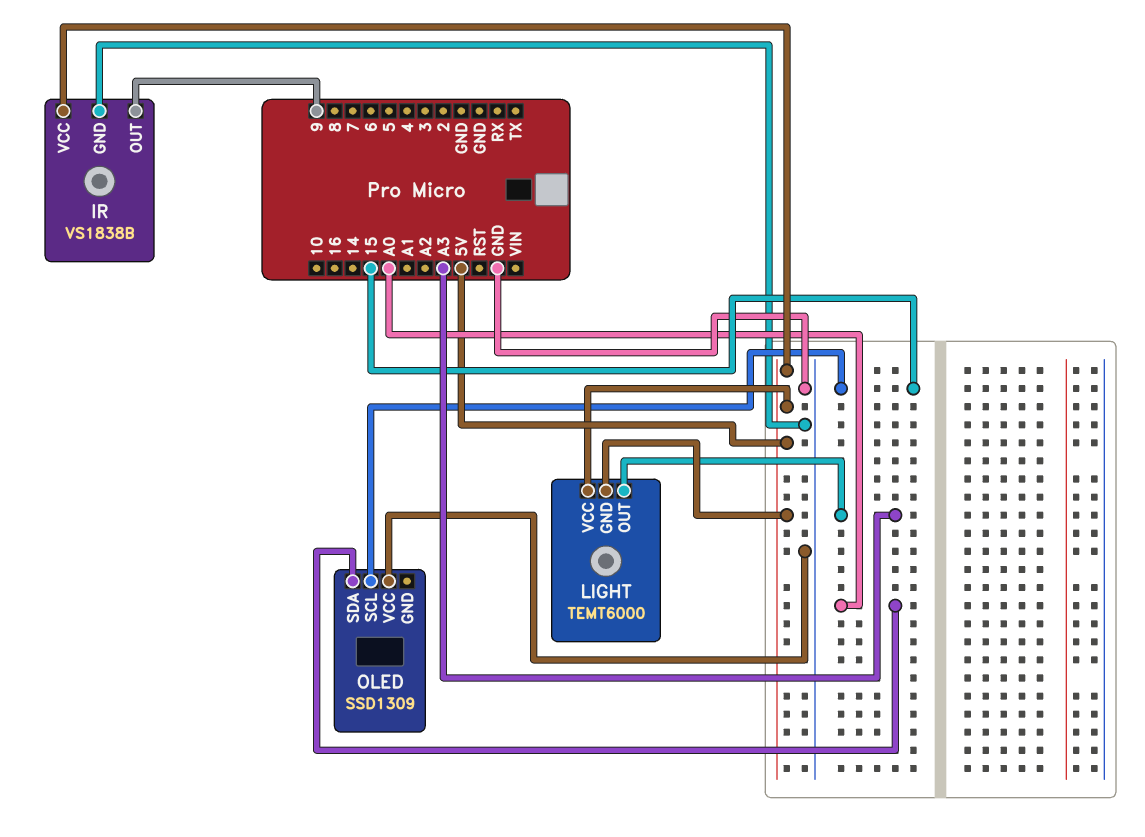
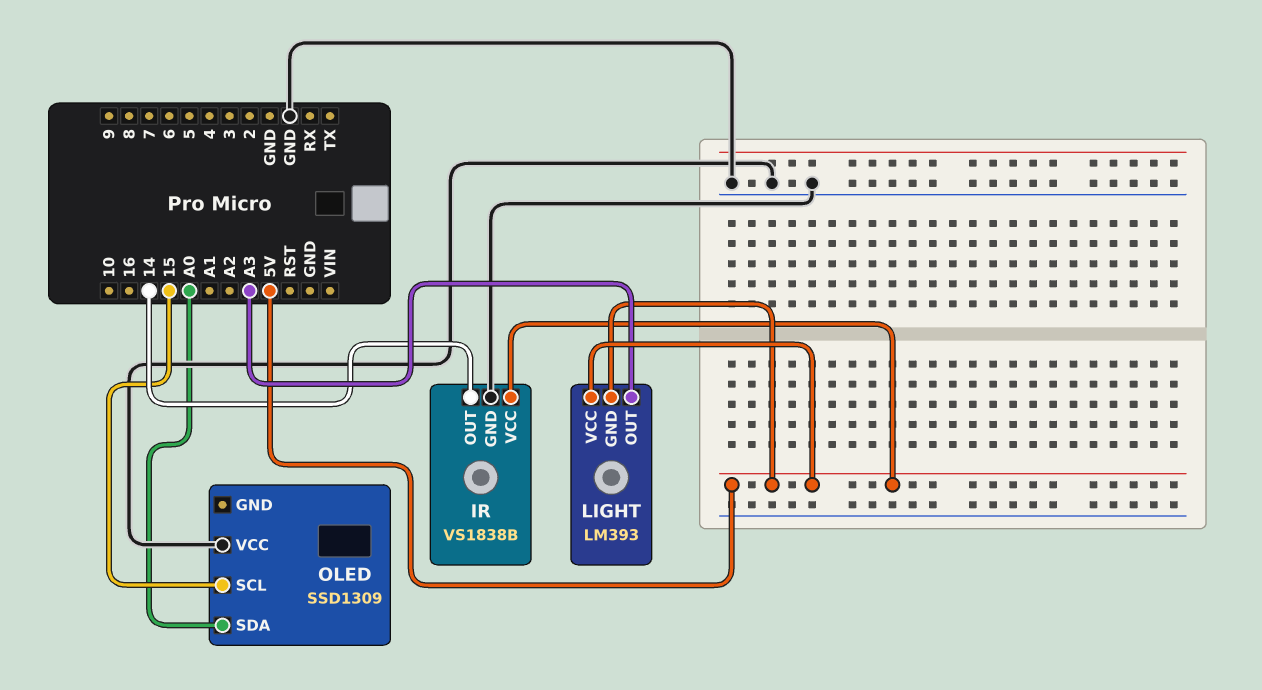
IR pin OUT: 9 -> 14
LIGHT: TEMT6000 -> LM393

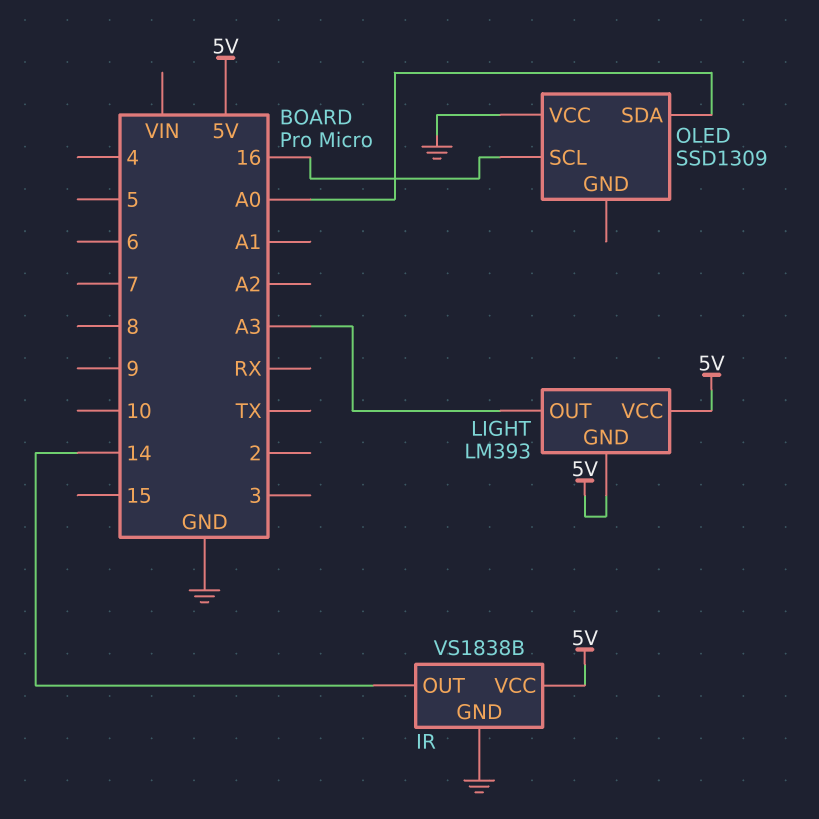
OLED pin SCL: 15 -> 16

